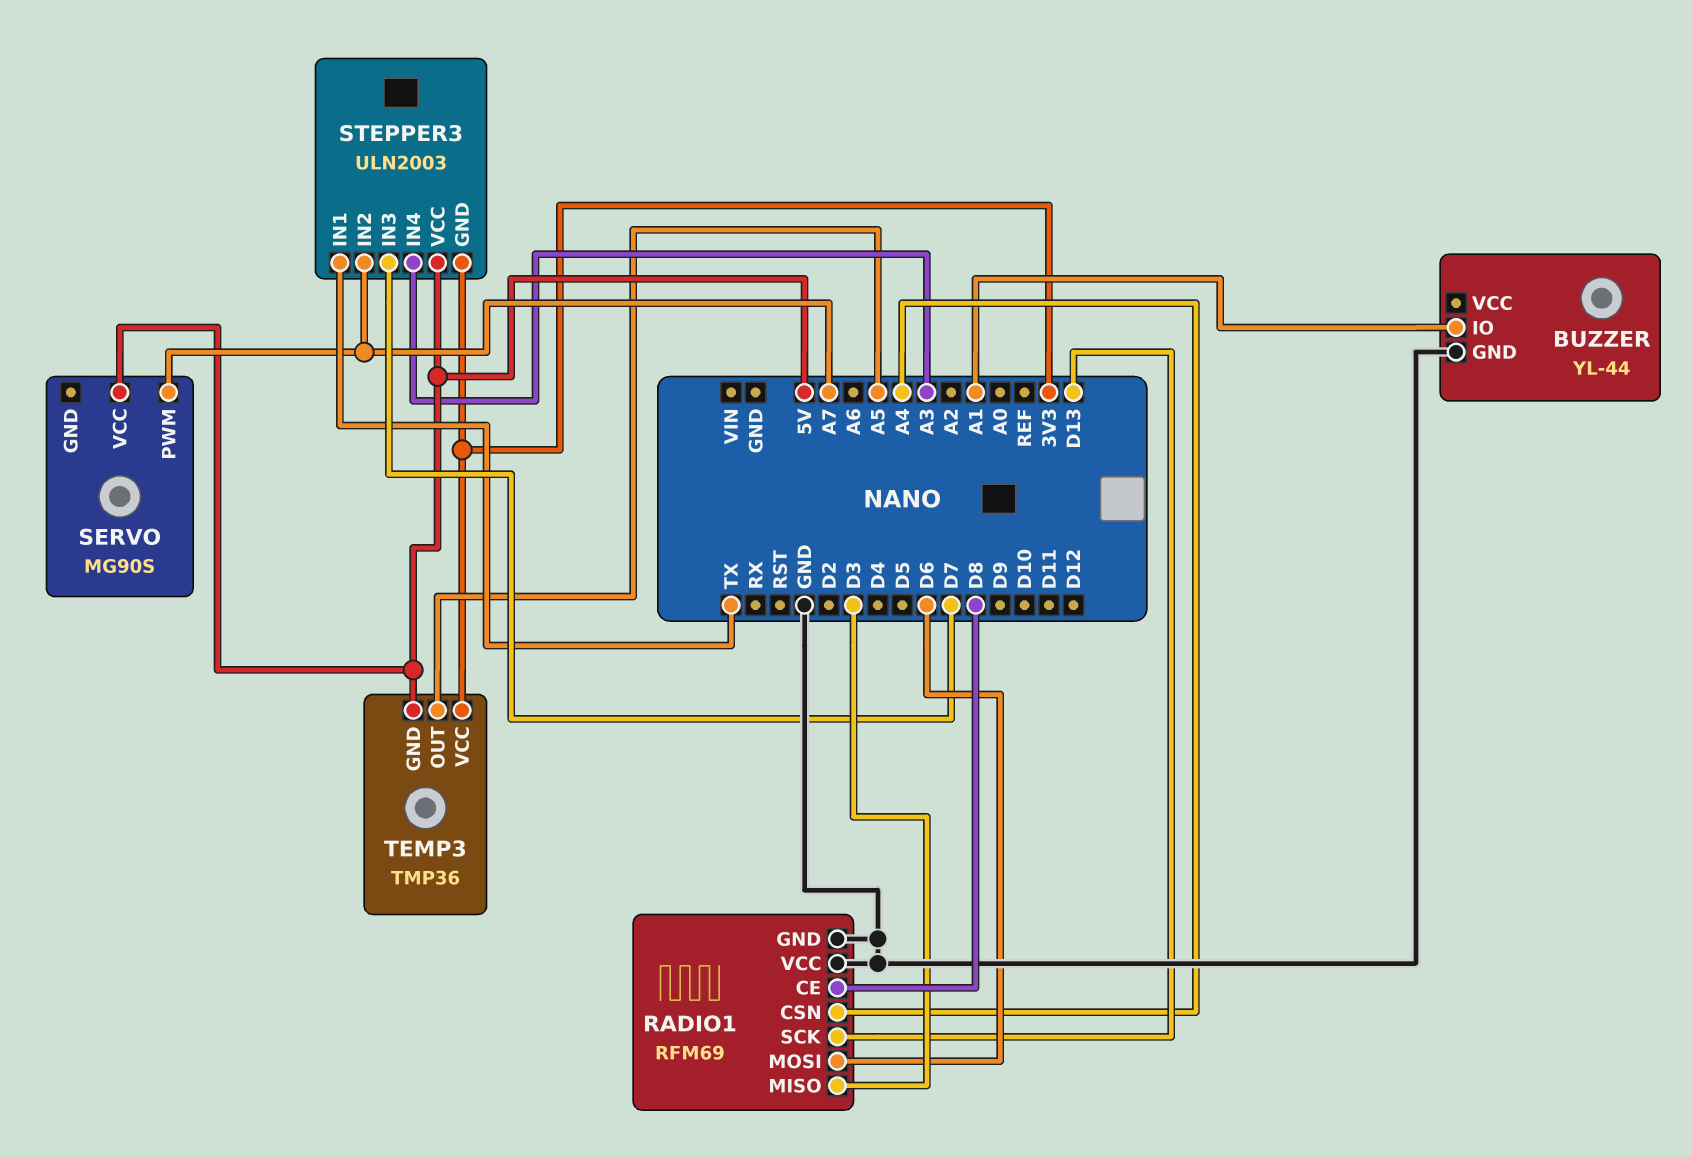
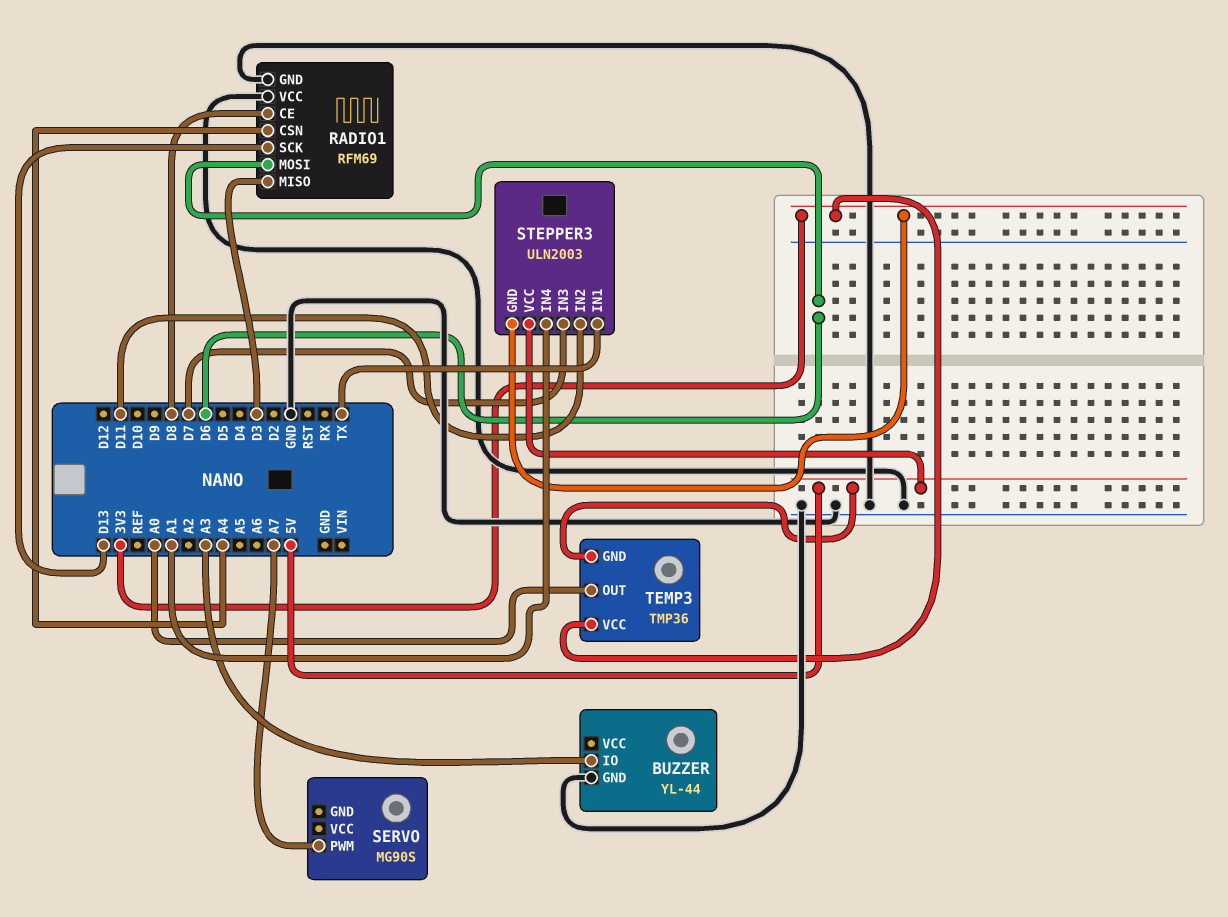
BUZZER pin IO: A1 -> A3
SERVO pin VCC: 5V -> none
STEPPER3 pin IN2: A7 -> D11
STEPPER3 pin IN4: A3 -> A1
TEMP3 pin OUT: A5 -> A0

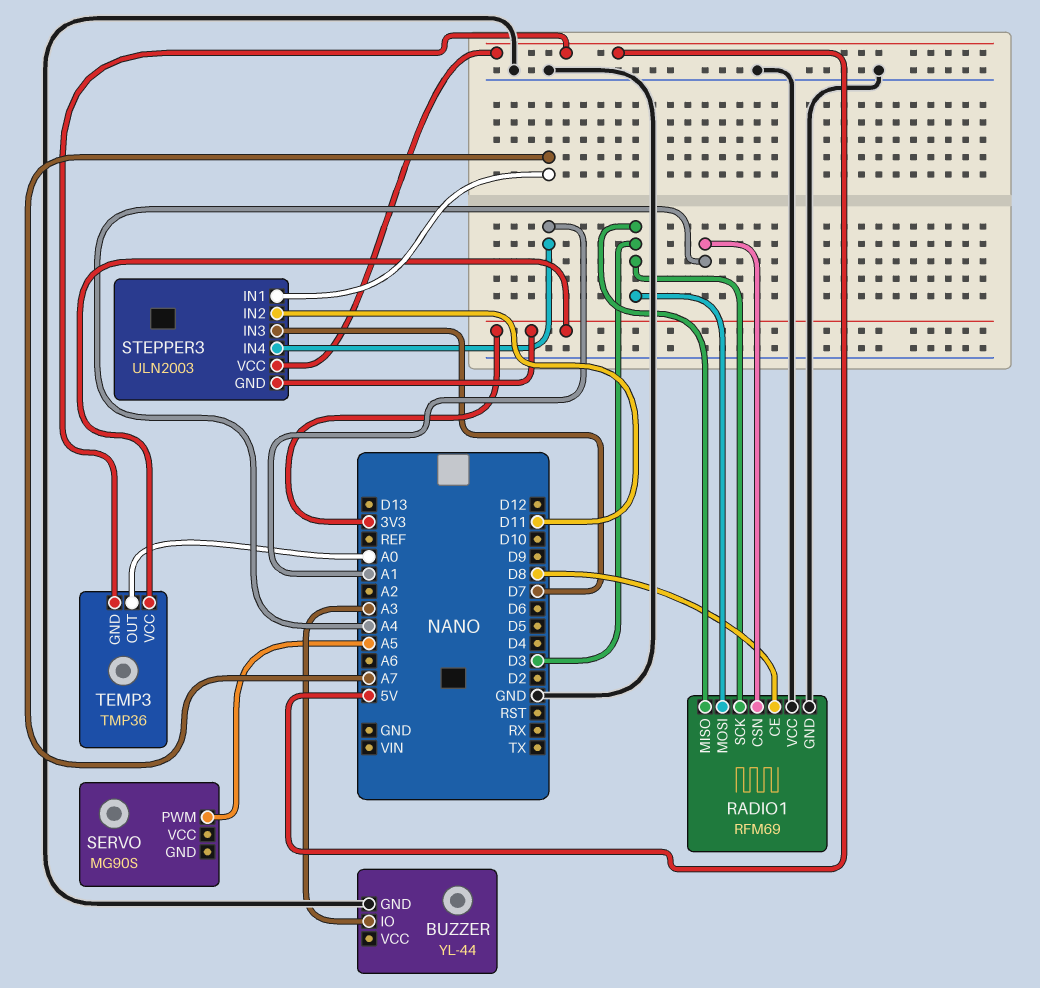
RADIO1 pin MOSI: D6 -> D3
RADIO1 pin SCK: D13 -> D3
SERVO pin PWM: A7 -> A5
STEPPER3 pin IN1: TX -> A7

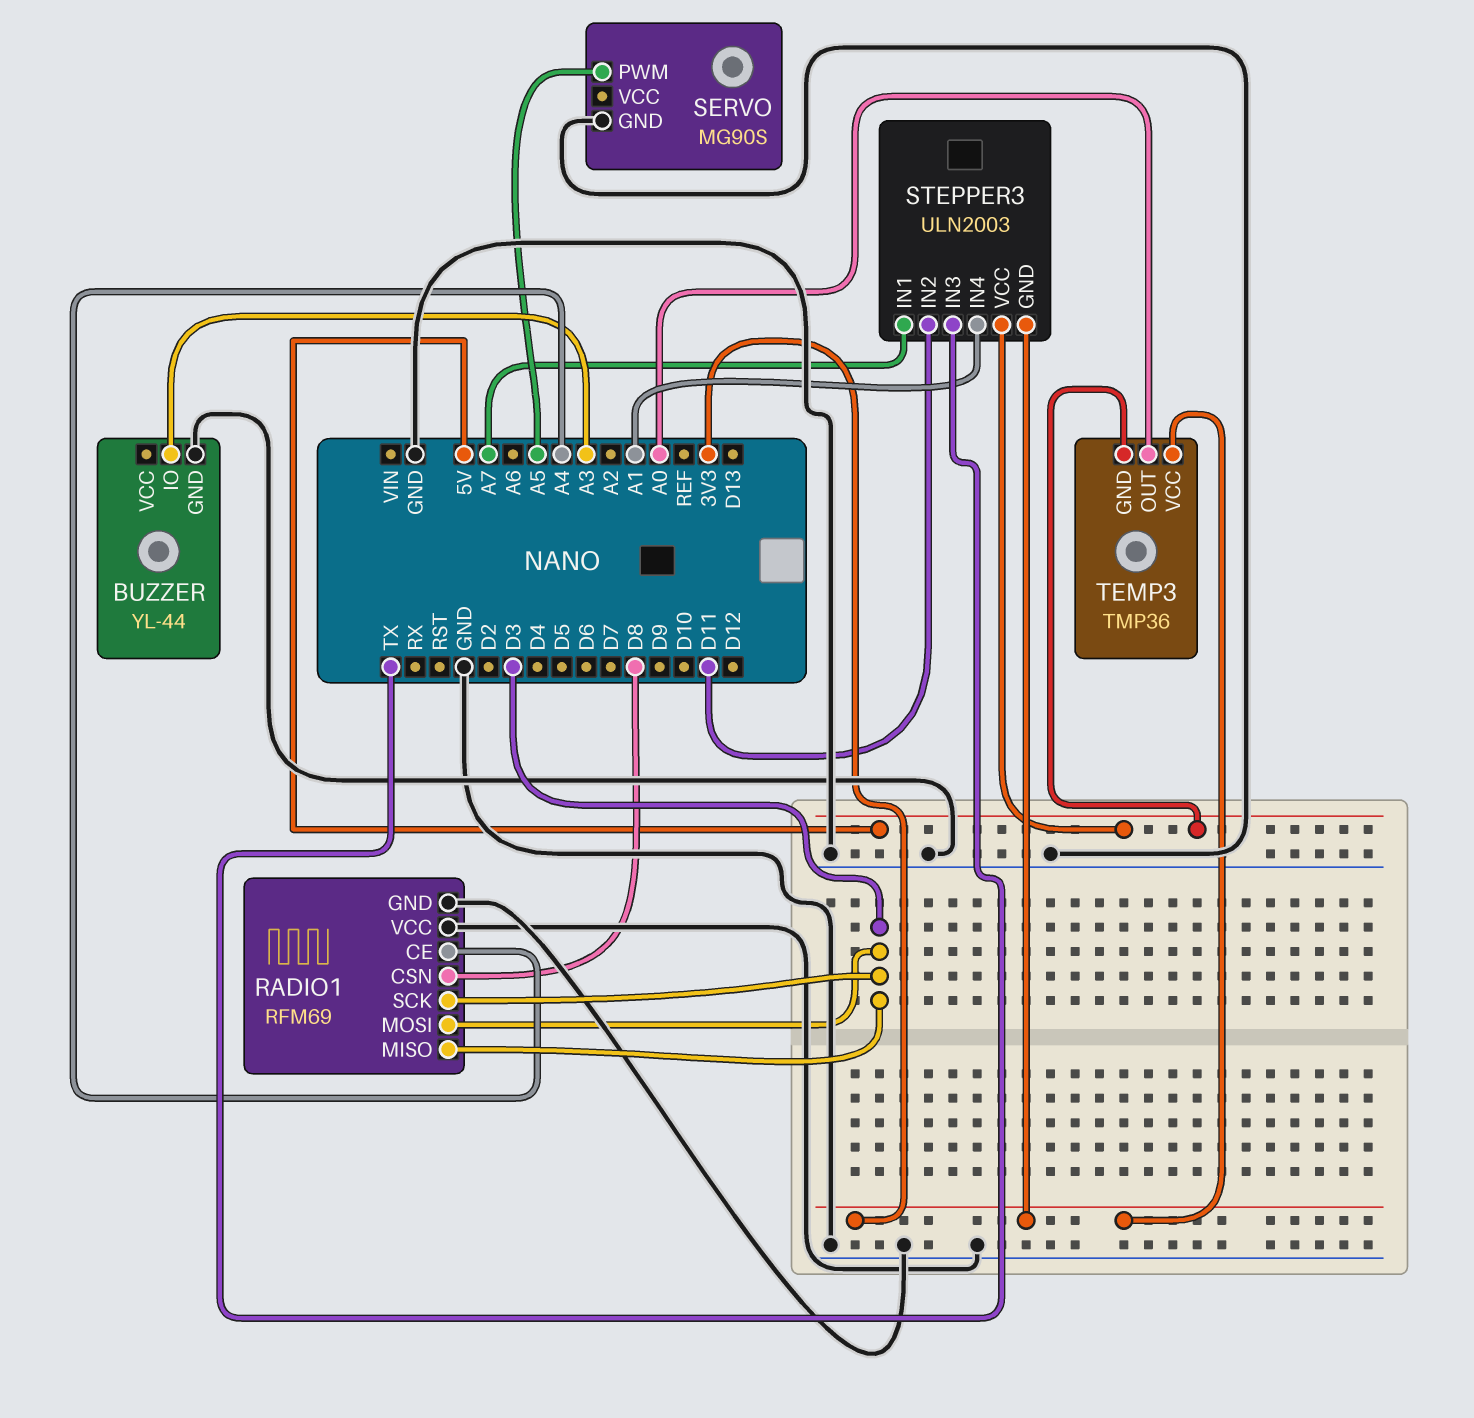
RADIO1 pin CE: D8 -> A4
RADIO1 pin CSN: A4 -> D8
SERVO pin GND: none -> GND
STEPPER3 pin IN3: D7 -> TX

